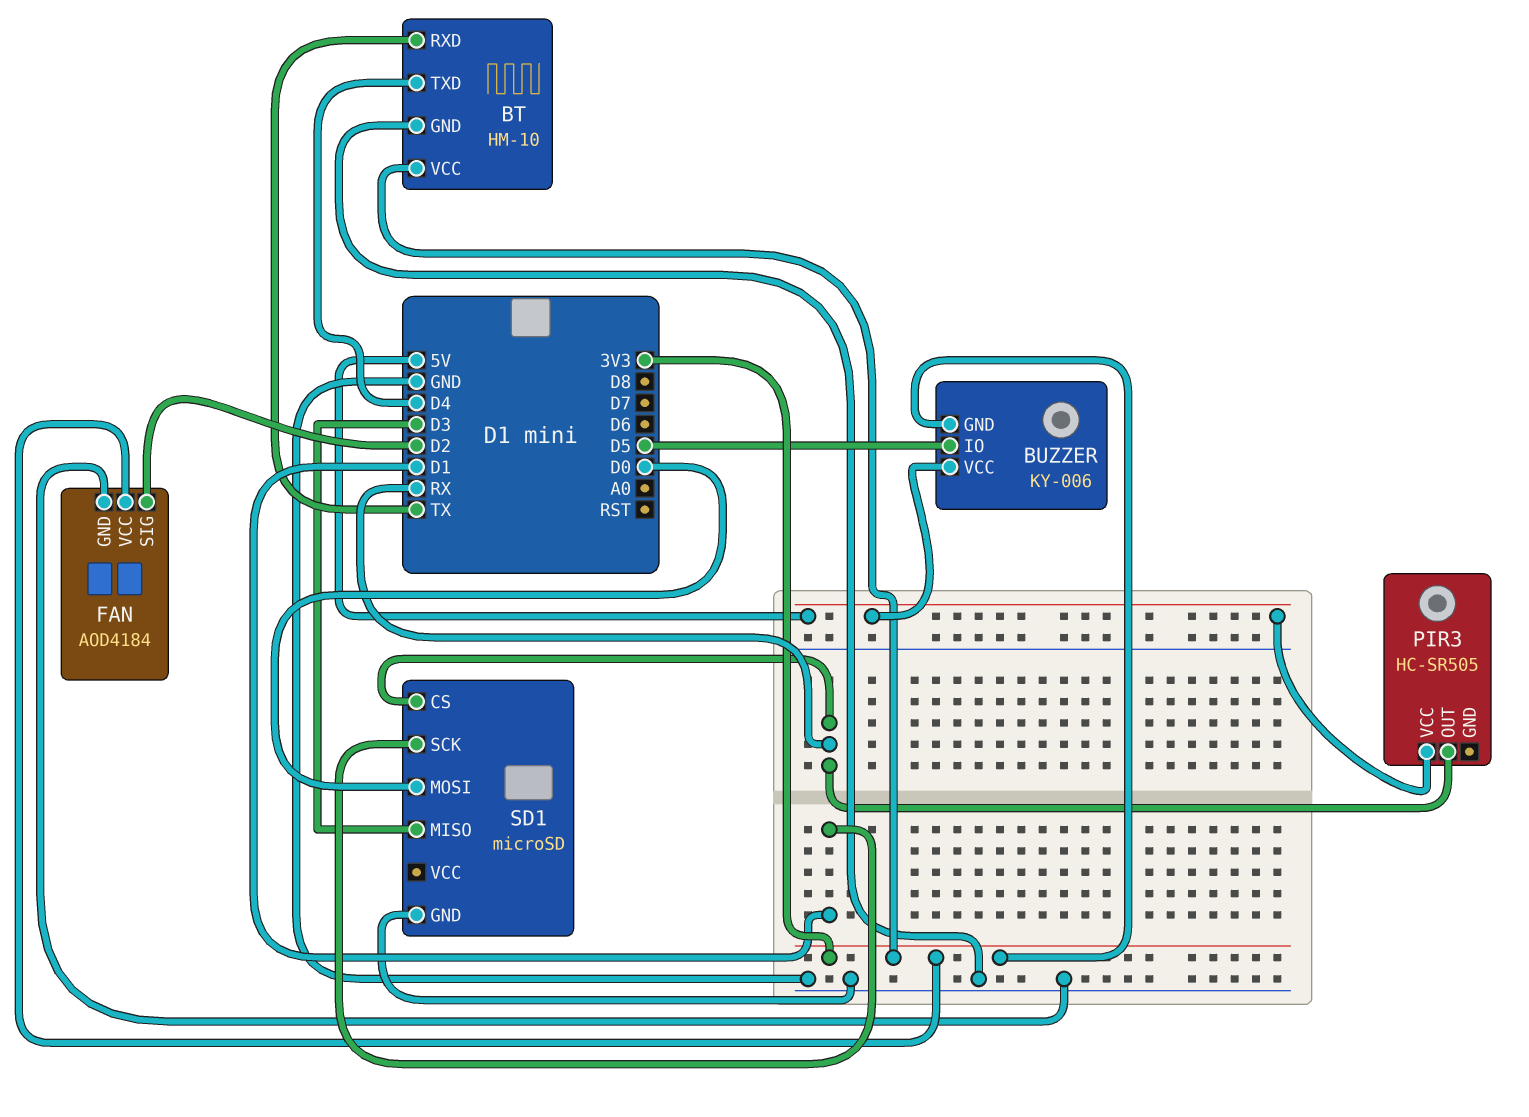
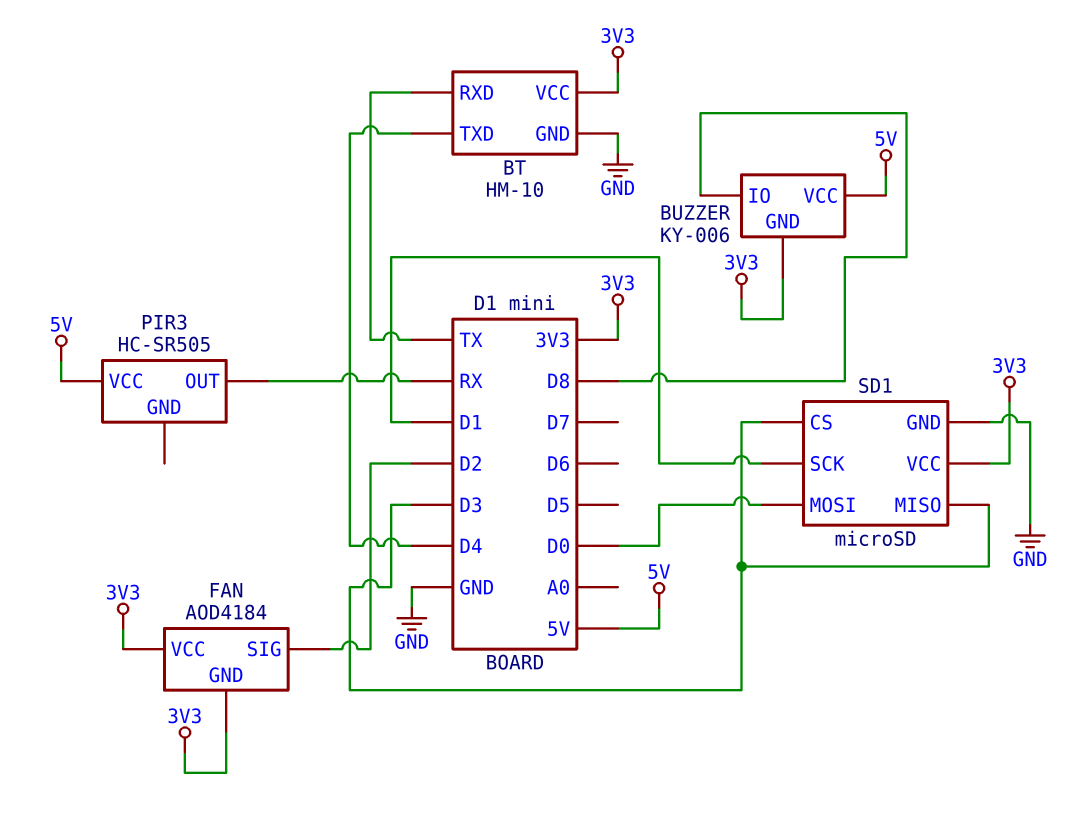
BUZZER pin IO: D5 -> D8
FAN pin GND: GND -> 3V3
SD1 pin CS: RX -> D3
SD1 pin VCC: none -> 3V3

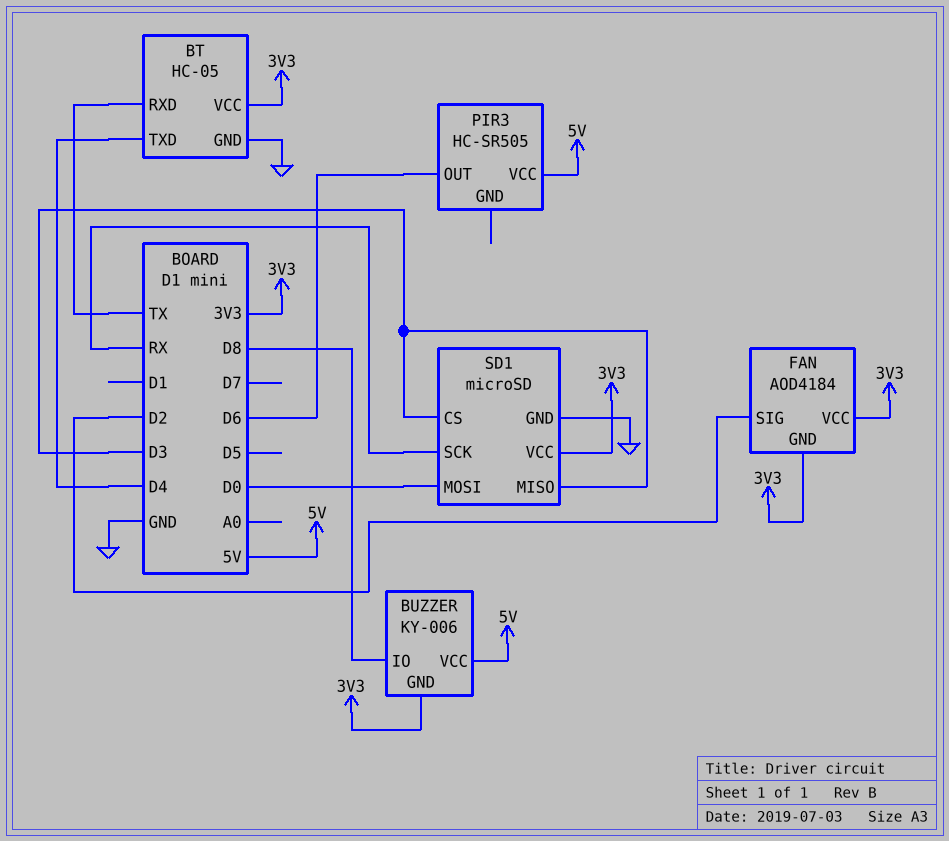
BT: HM-10 -> HC-05
PIR3 pin OUT: RX -> D6
SD1 pin SCK: D1 -> RX

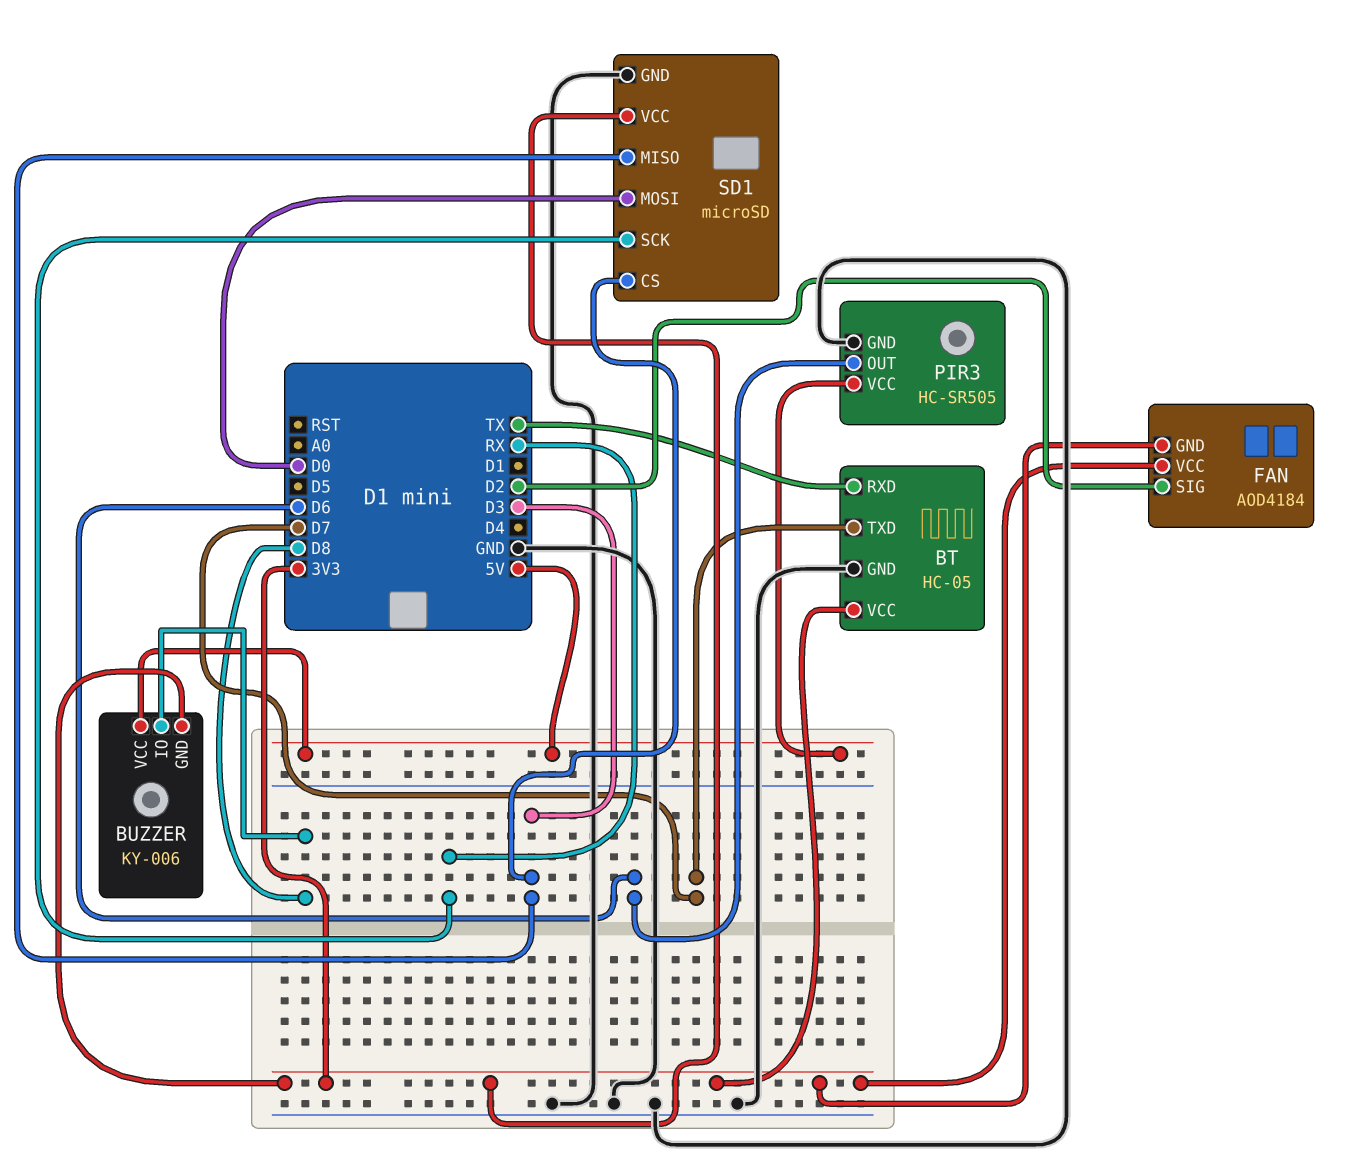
BT pin TXD: D4 -> D7
PIR3 pin GND: none -> GND

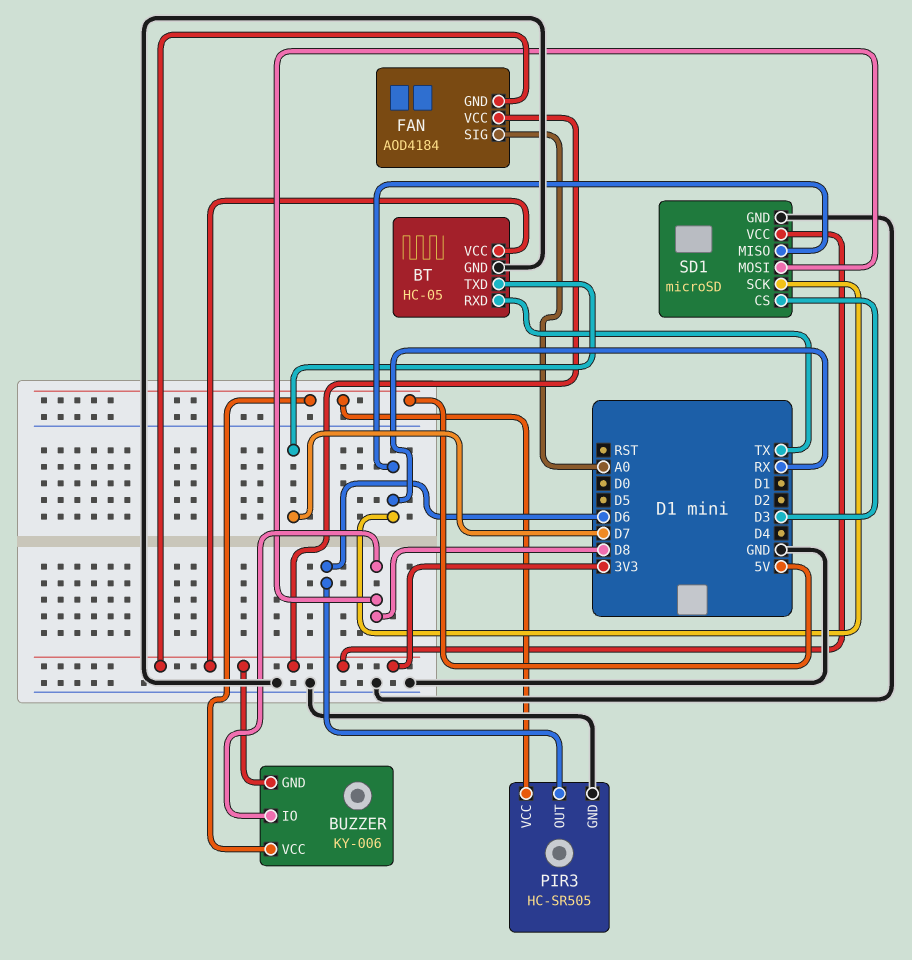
FAN pin SIG: D2 -> A0
SD1 pin MISO: D3 -> RX
SD1 pin MOSI: D0 -> D8

